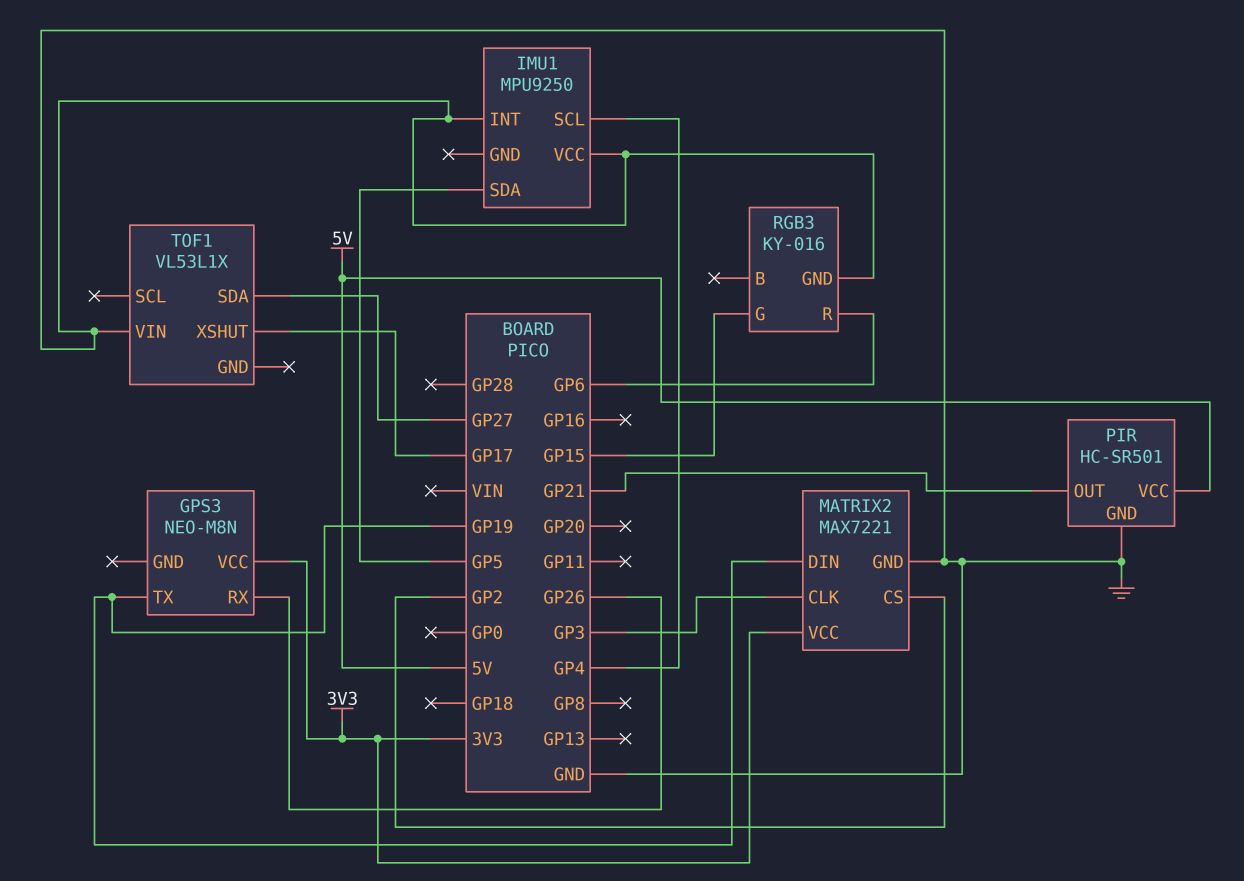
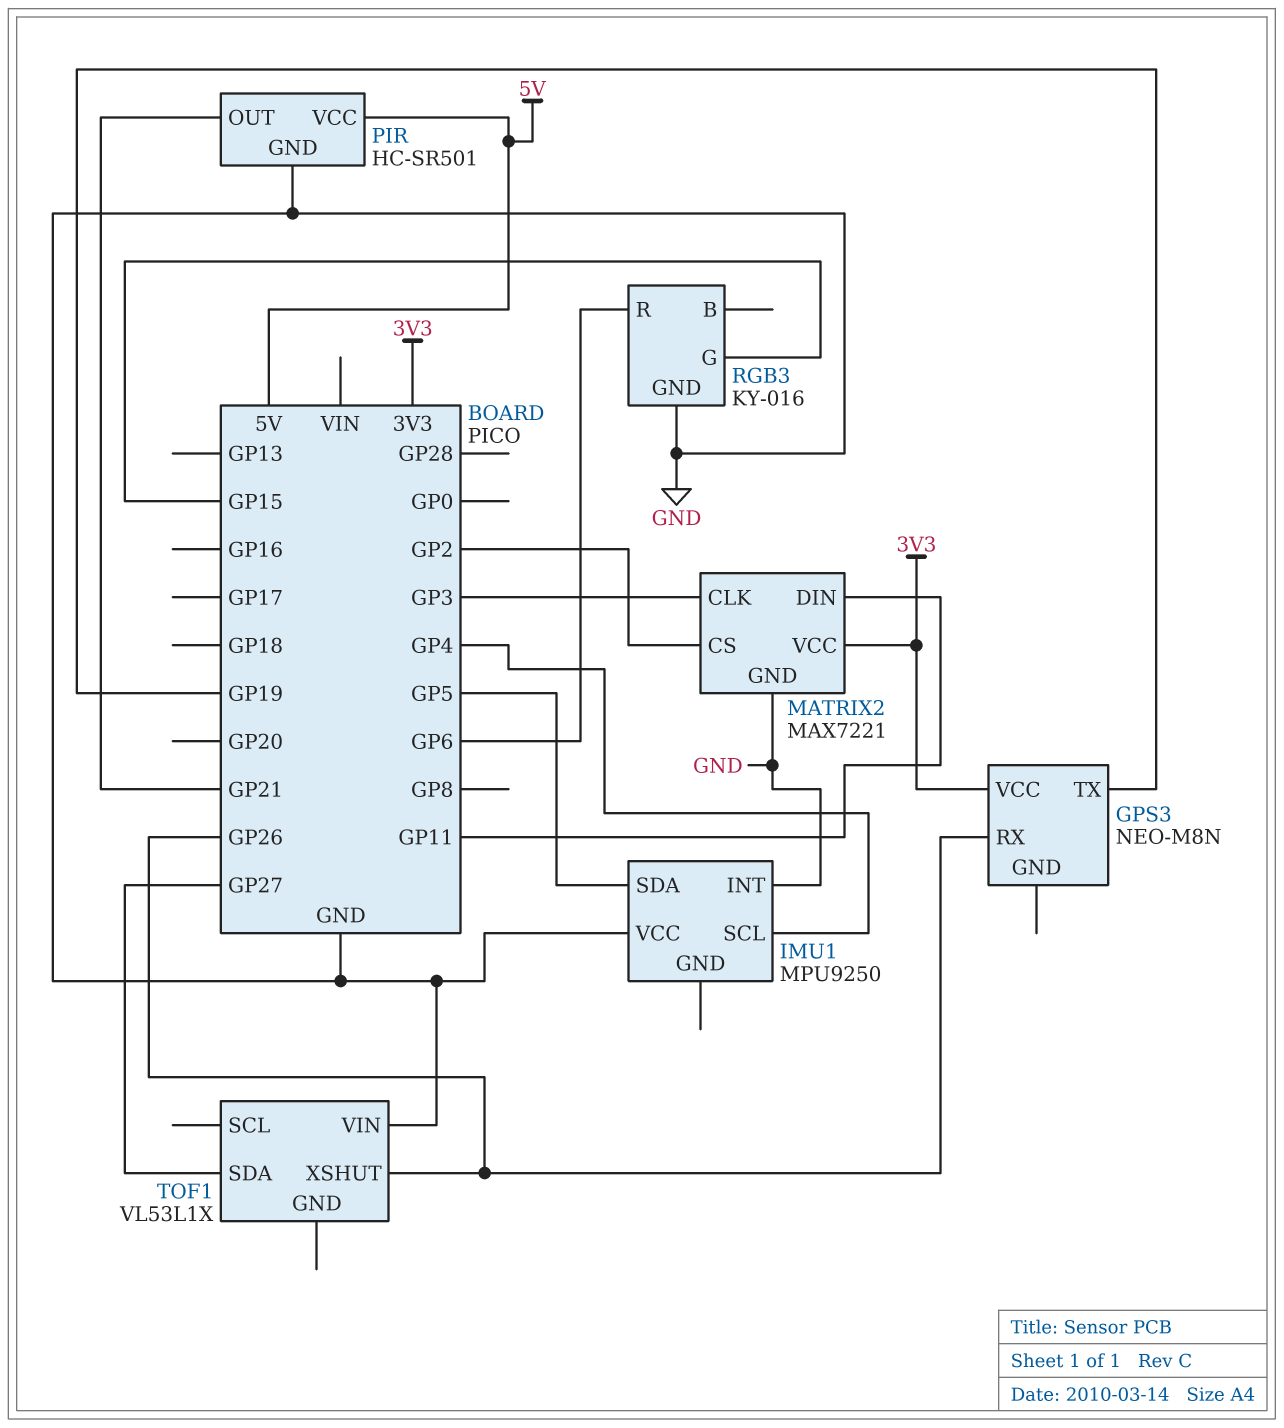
MATRIX2 pin DIN: GP19 -> GP11
TOF1 pin XSHUT: GP17 -> GP26

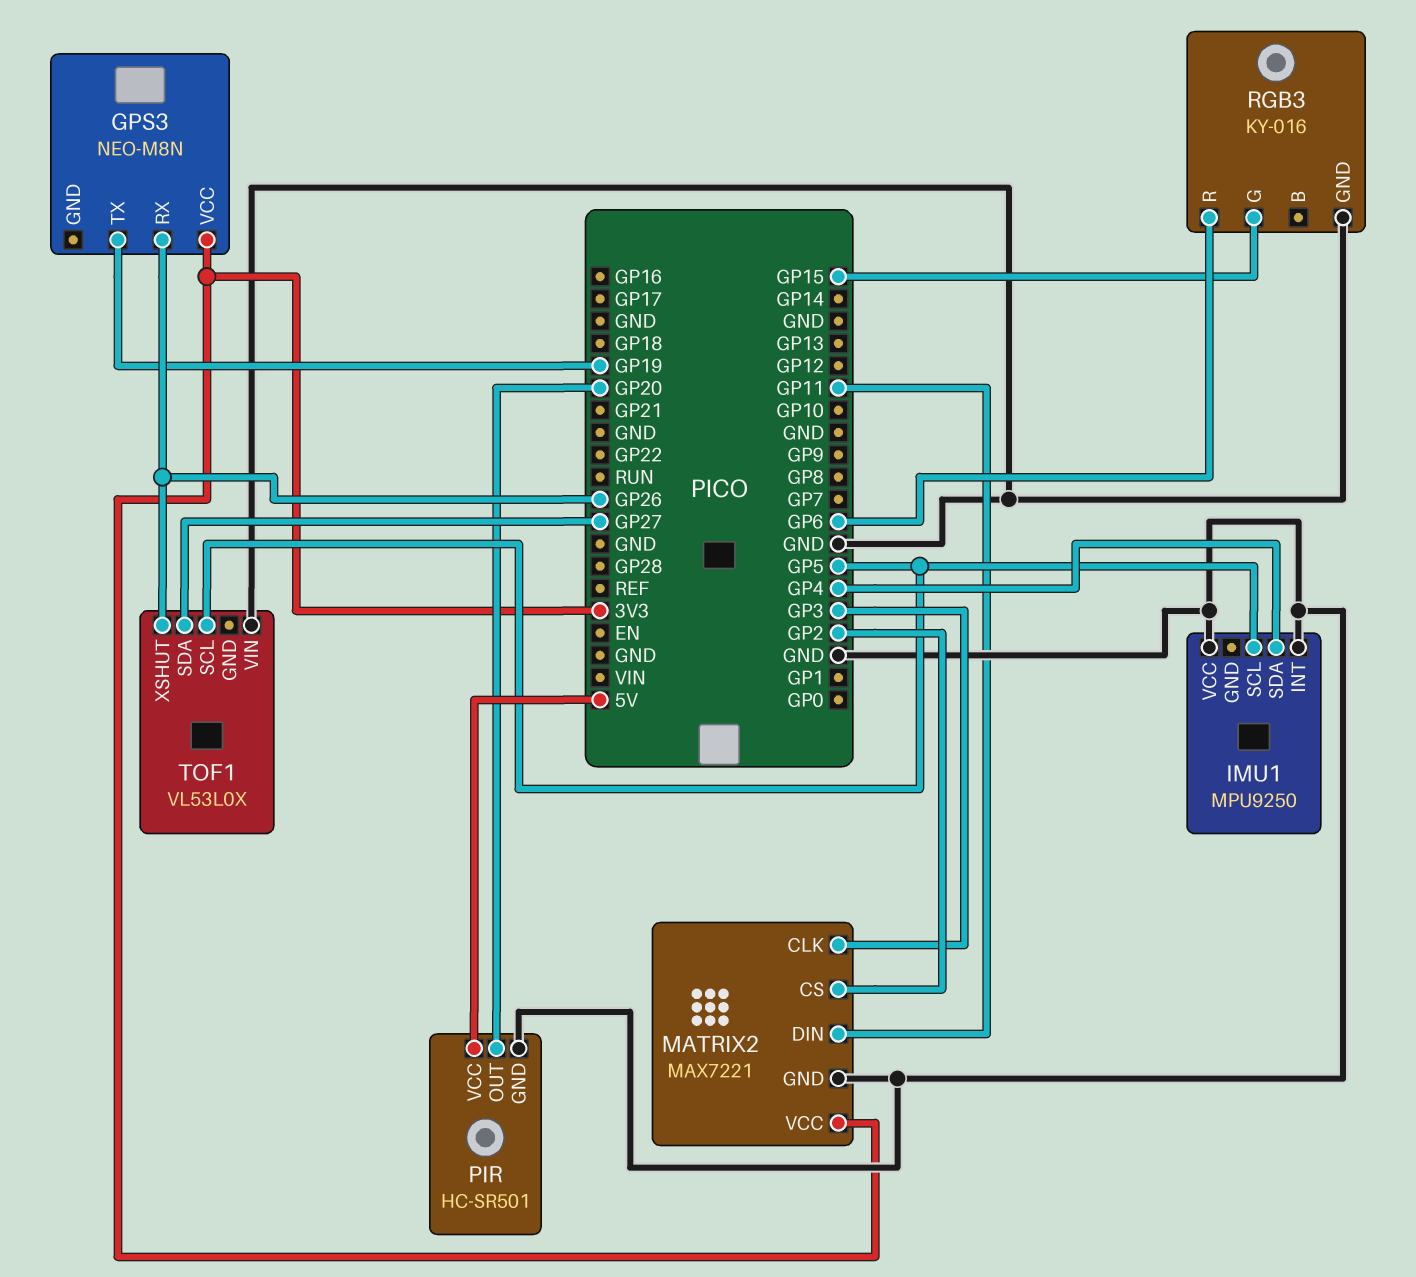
IMU1 pin SCL: GP4 -> GP5
IMU1 pin SDA: GP5 -> GP4
PIR pin OUT: GP21 -> GP20
TOF1: VL53L1X -> VL53L0X
TOF1 pin SCL: none -> GP5

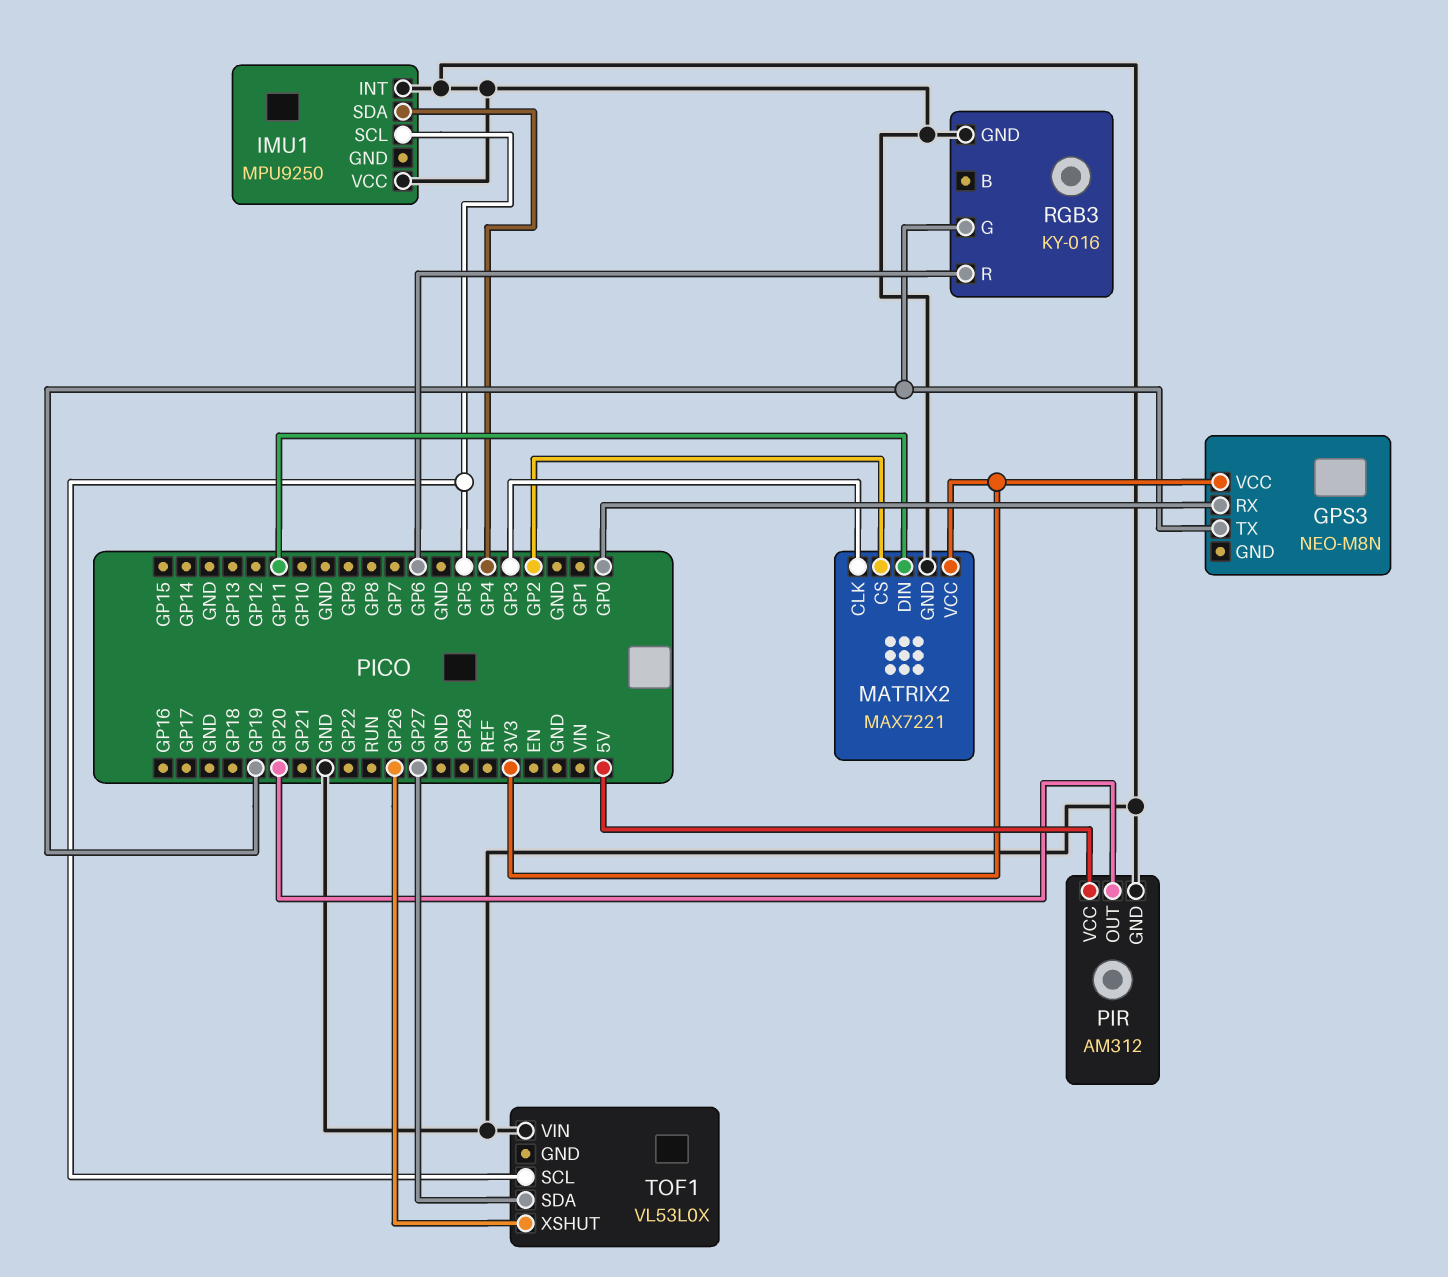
GPS3 pin RX: GP26 -> GP0
PIR: HC-SR501 -> AM312
RGB3 pin G: GP15 -> GP19

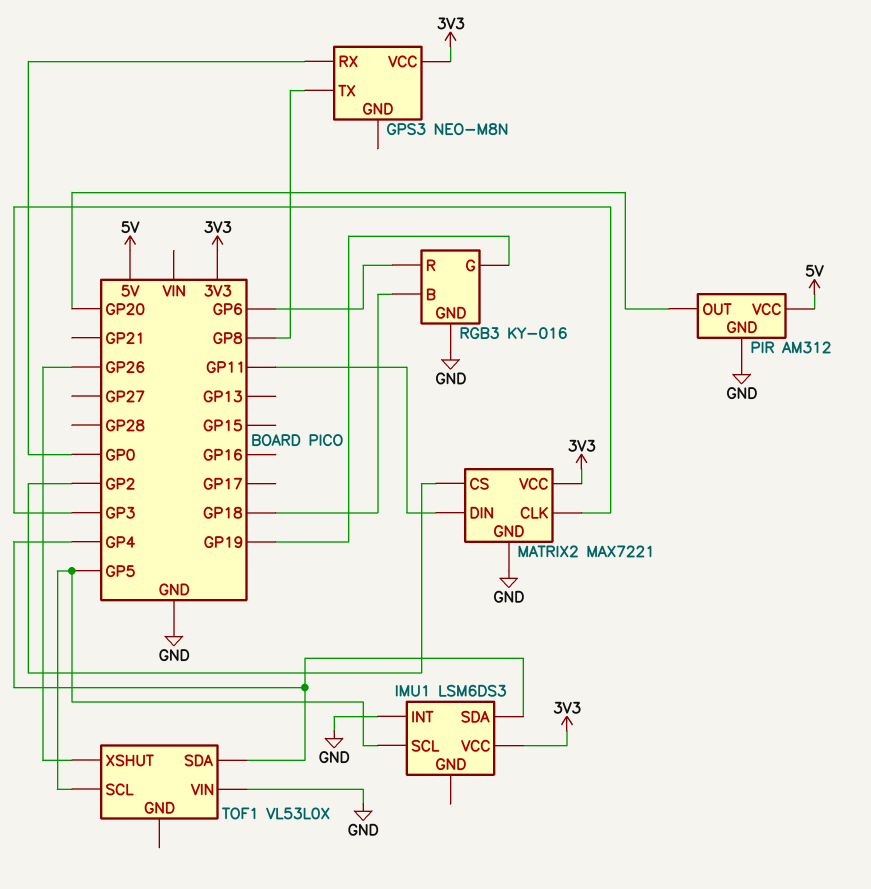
GPS3 pin TX: GP19 -> GP8
IMU1: MPU9250 -> LSM6DS3
IMU1 pin VCC: GND -> 3V3
RGB3 pin B: none -> GP18
TOF1 pin SDA: GP27 -> GP4

